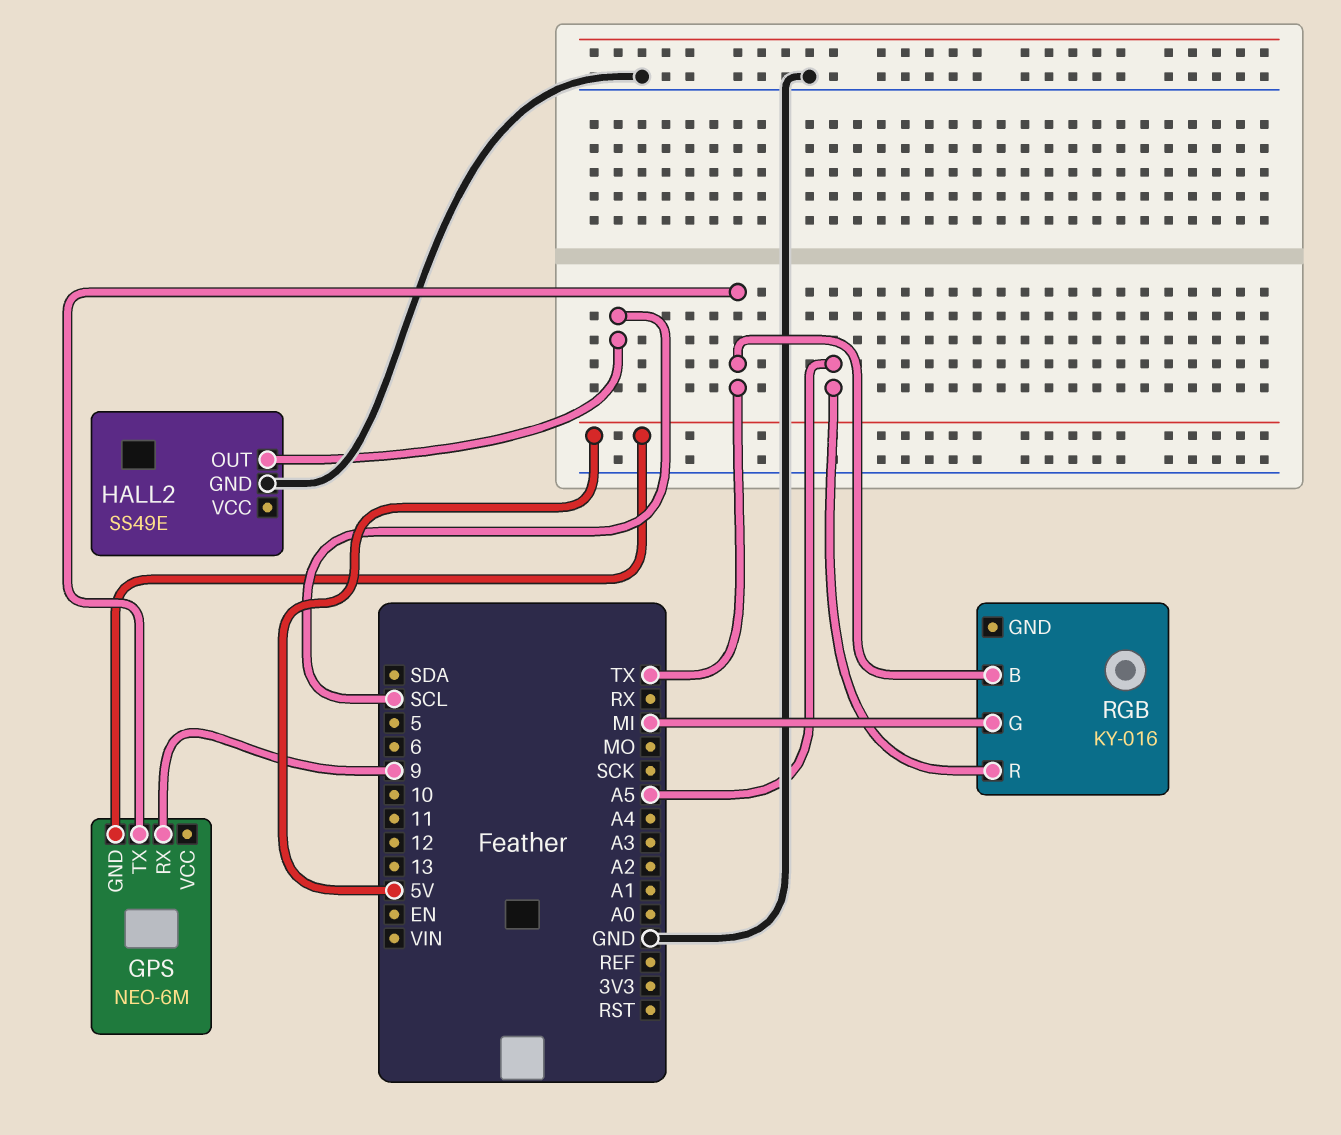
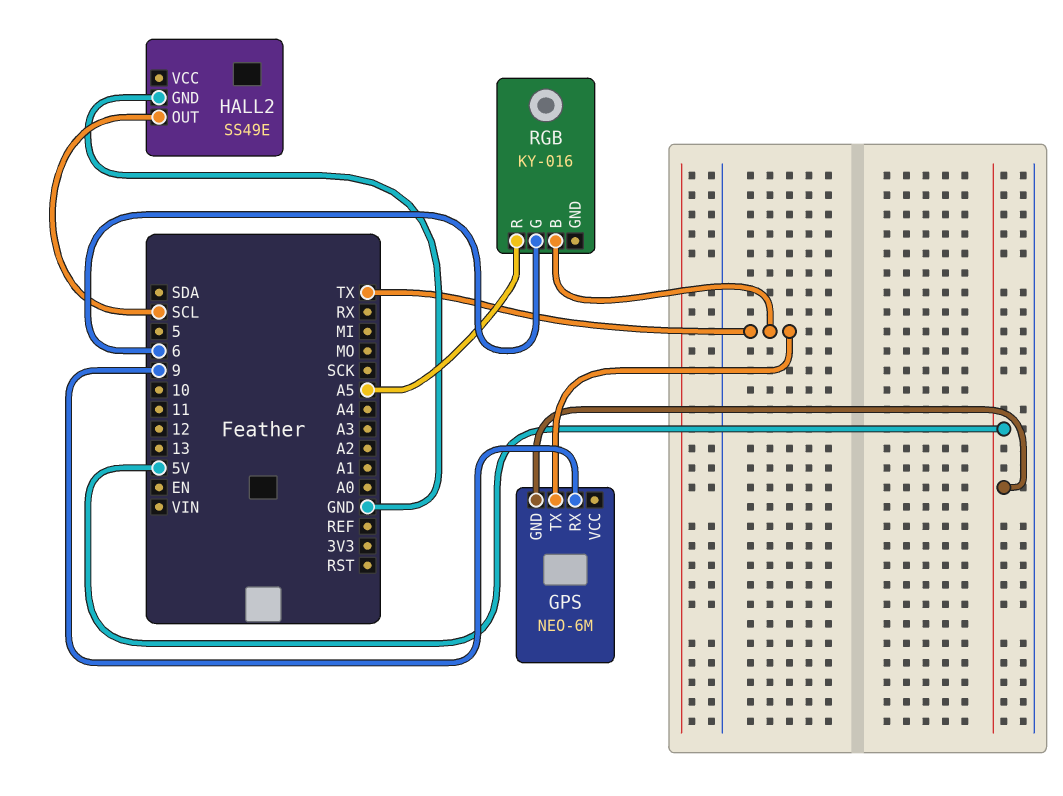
RGB pin G: MI -> 6

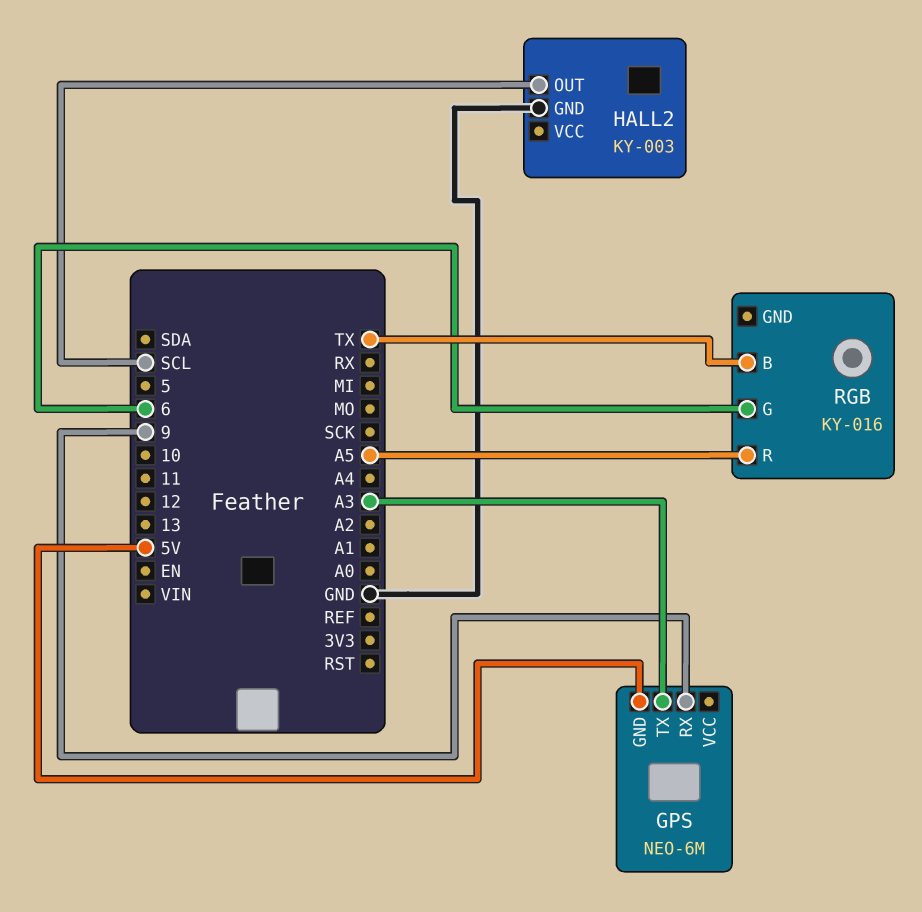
GPS pin TX: TX -> A3
HALL2: SS49E -> KY-003

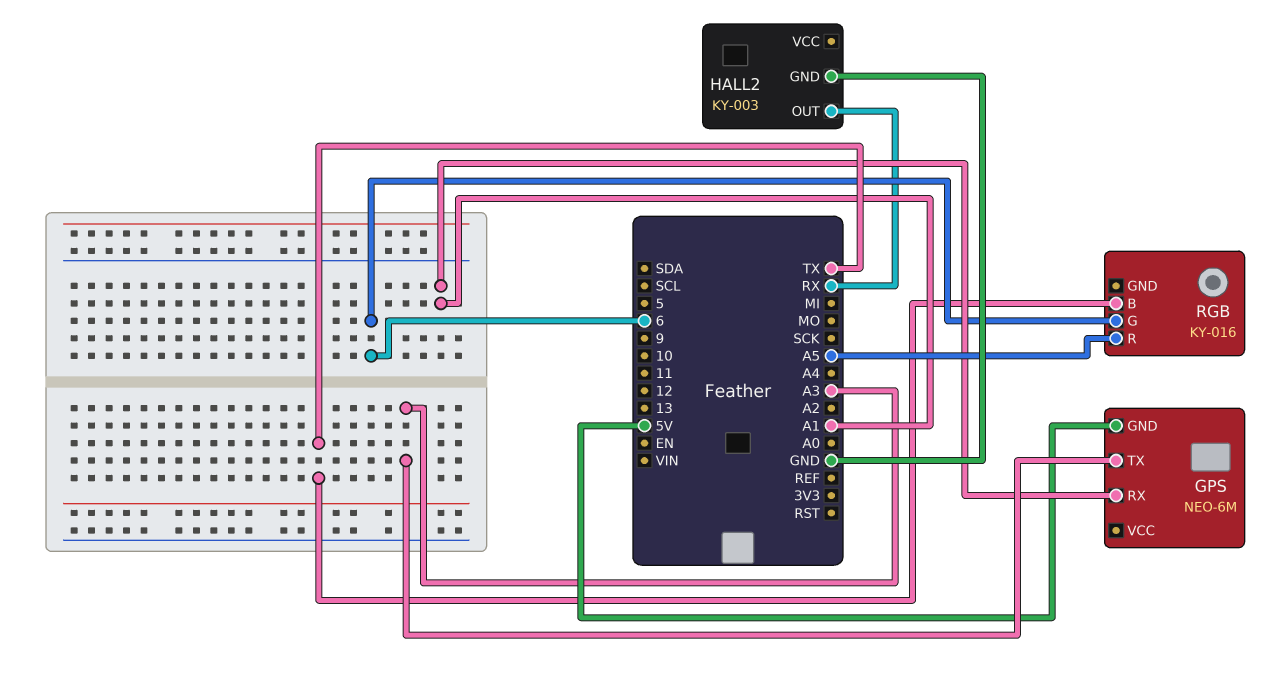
GPS pin RX: 9 -> A1
HALL2 pin OUT: SCL -> RX

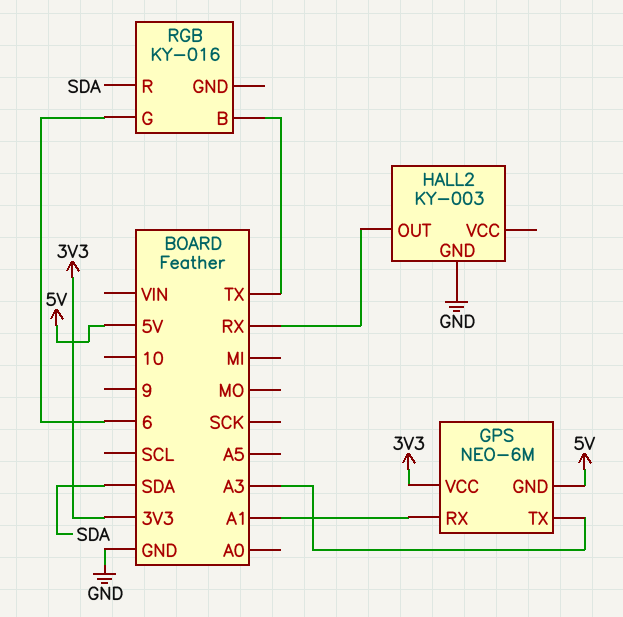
GPS pin VCC: none -> 3V3
RGB pin R: A5 -> SDA

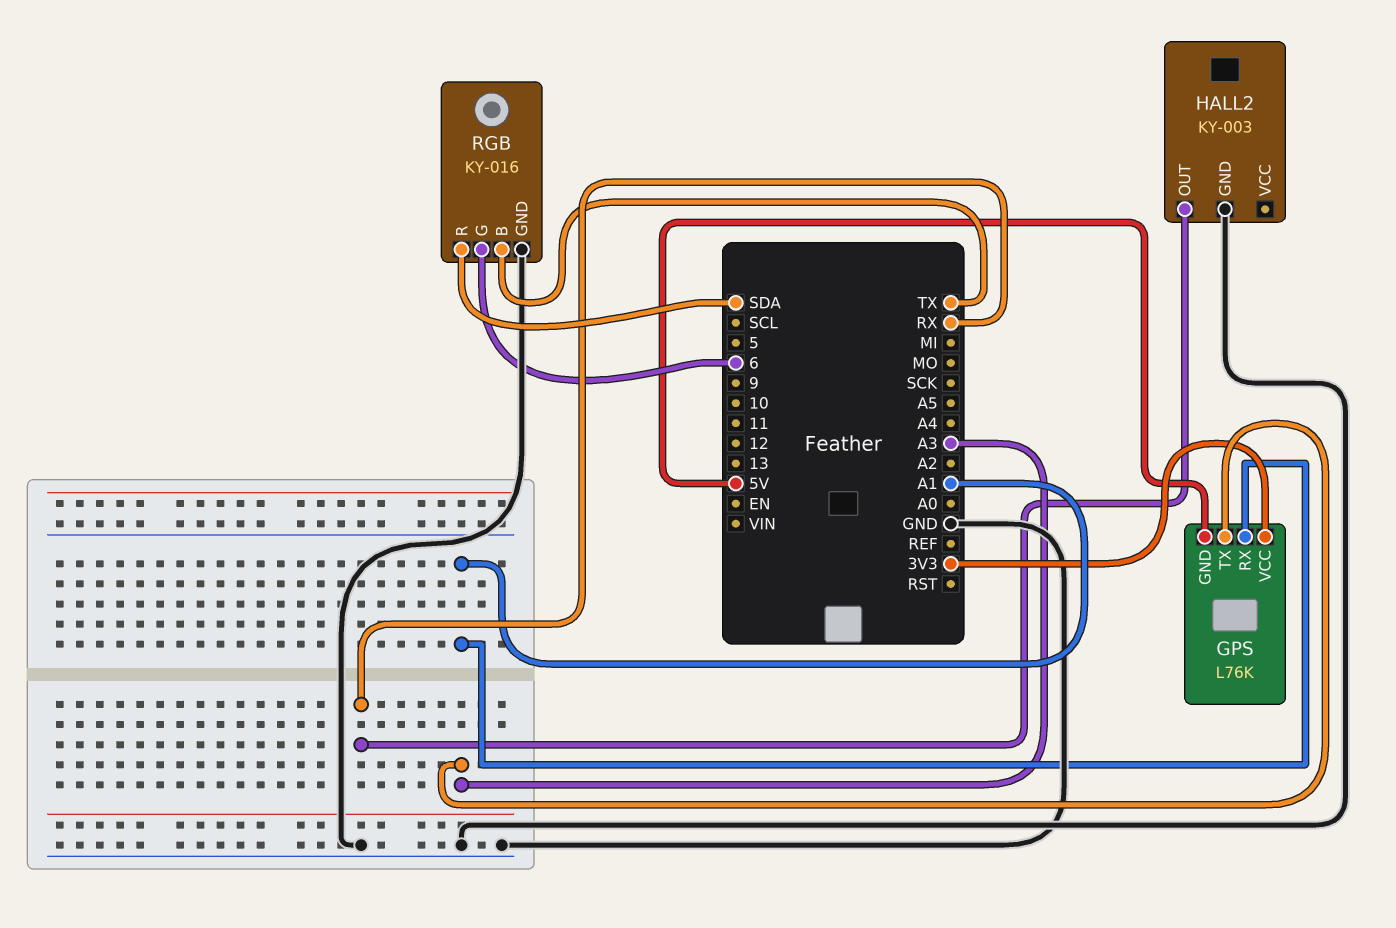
GPS: NEO-6M -> L76K
RGB pin GND: none -> GND

